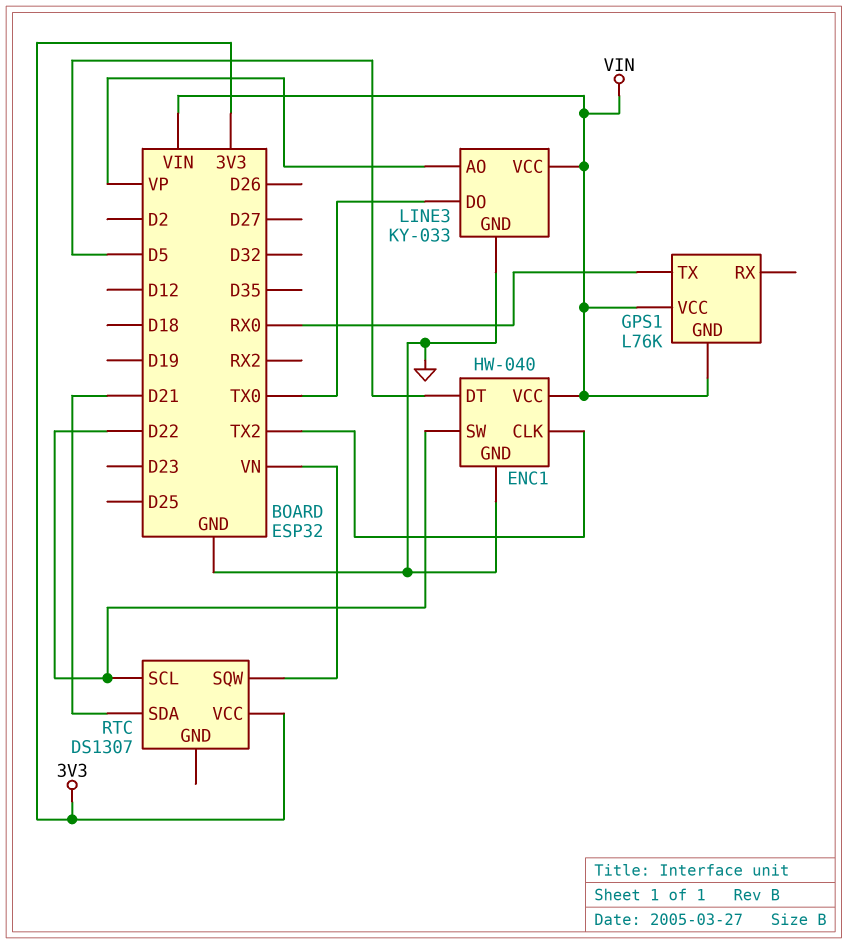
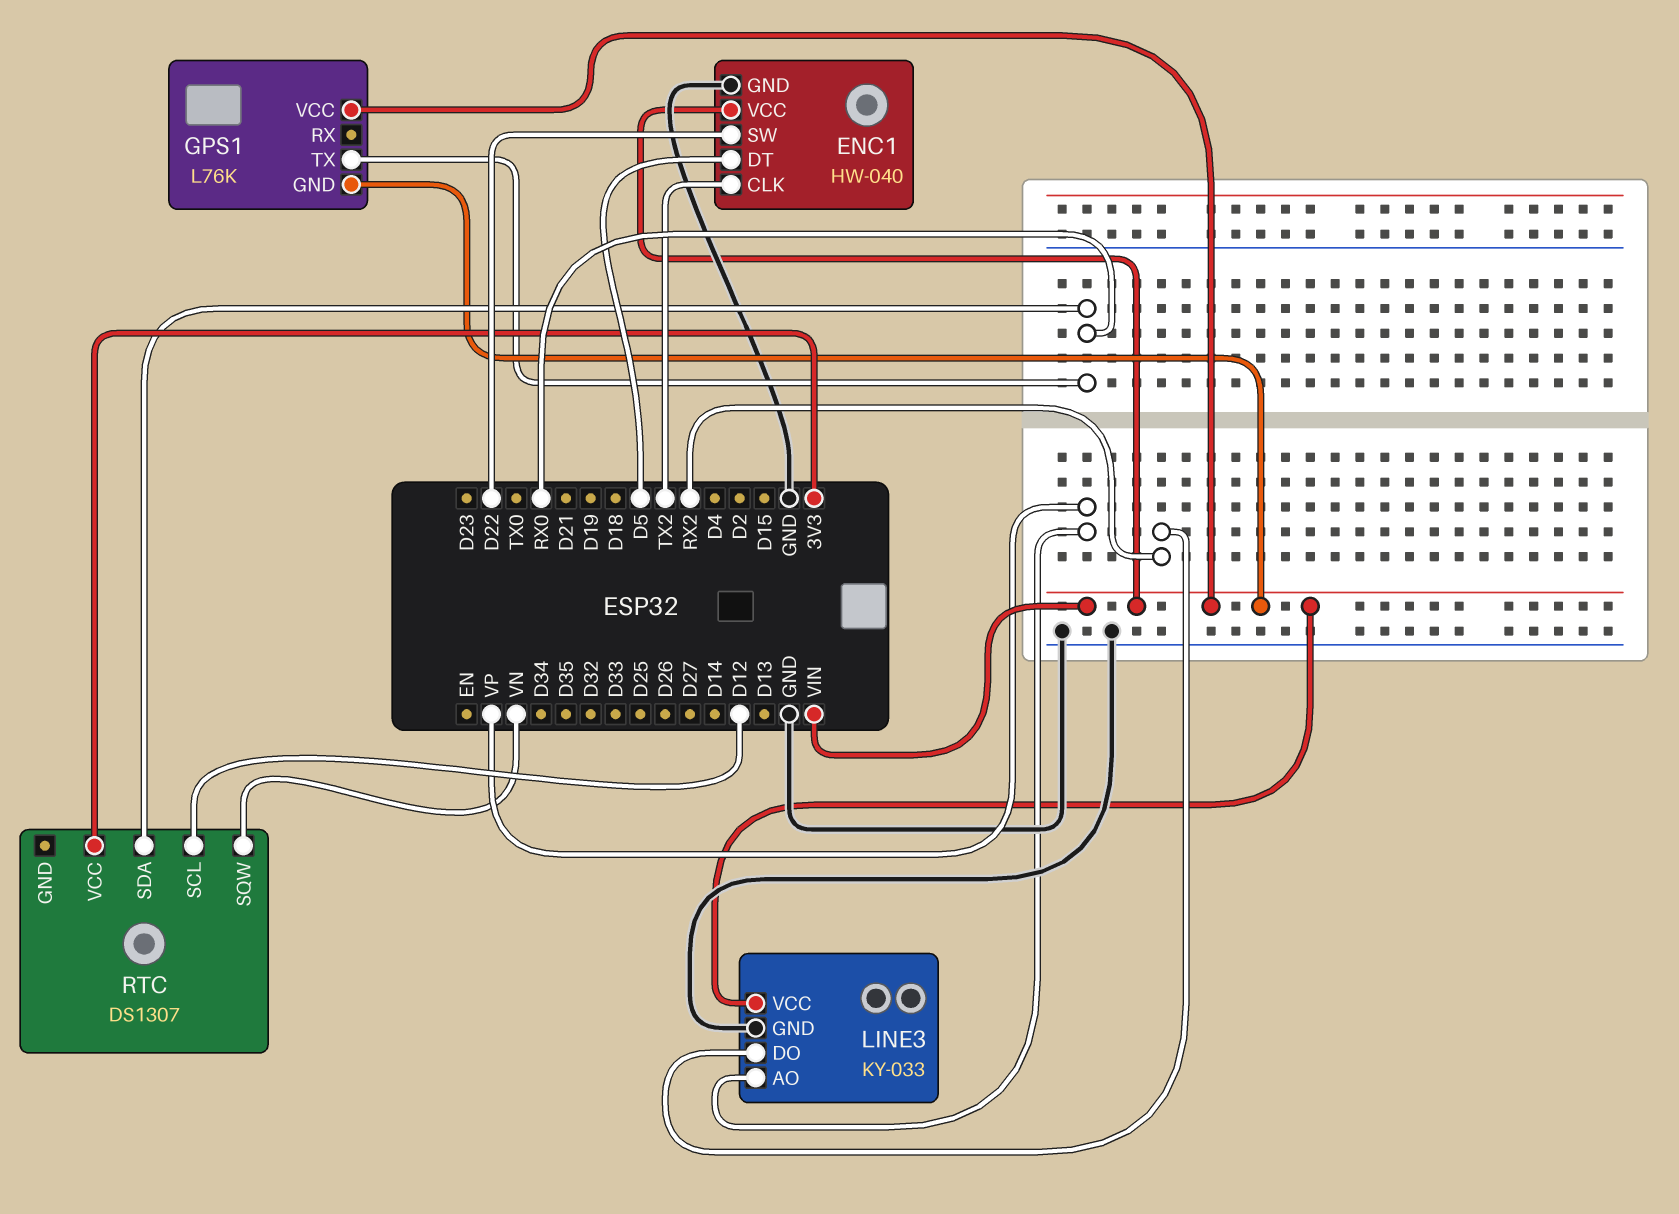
LINE3 pin DO: TX0 -> RX2
RTC pin SCL: D22 -> D12
RTC pin SDA: D21 -> RX0

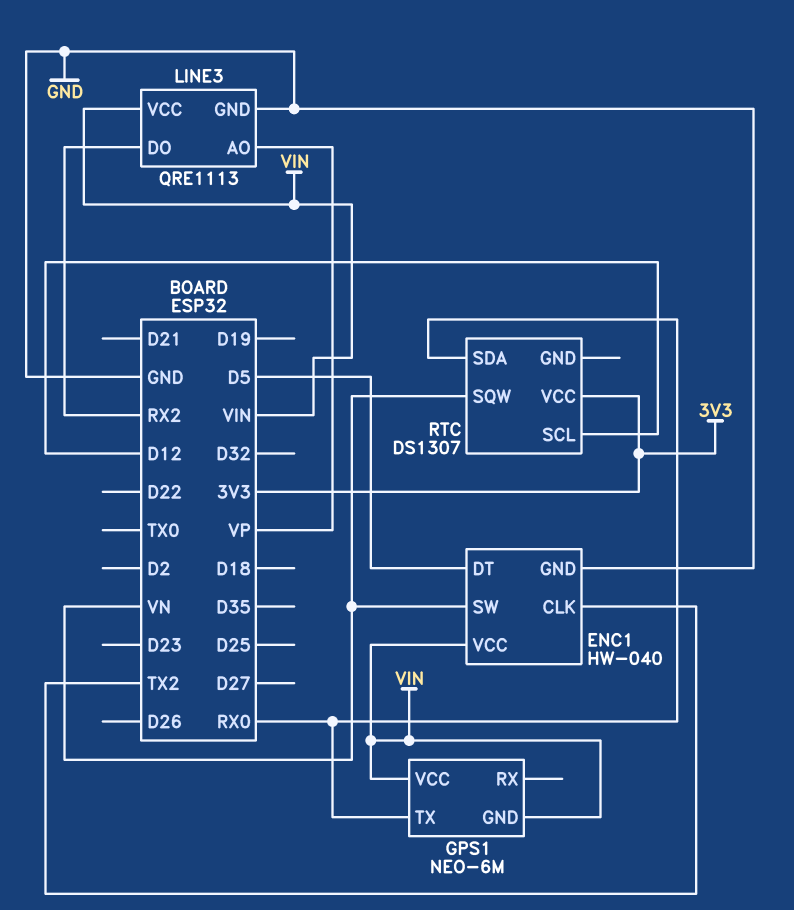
ENC1 pin SW: D22 -> VN
GPS1: L76K -> NEO-6M
LINE3: KY-033 -> QRE1113

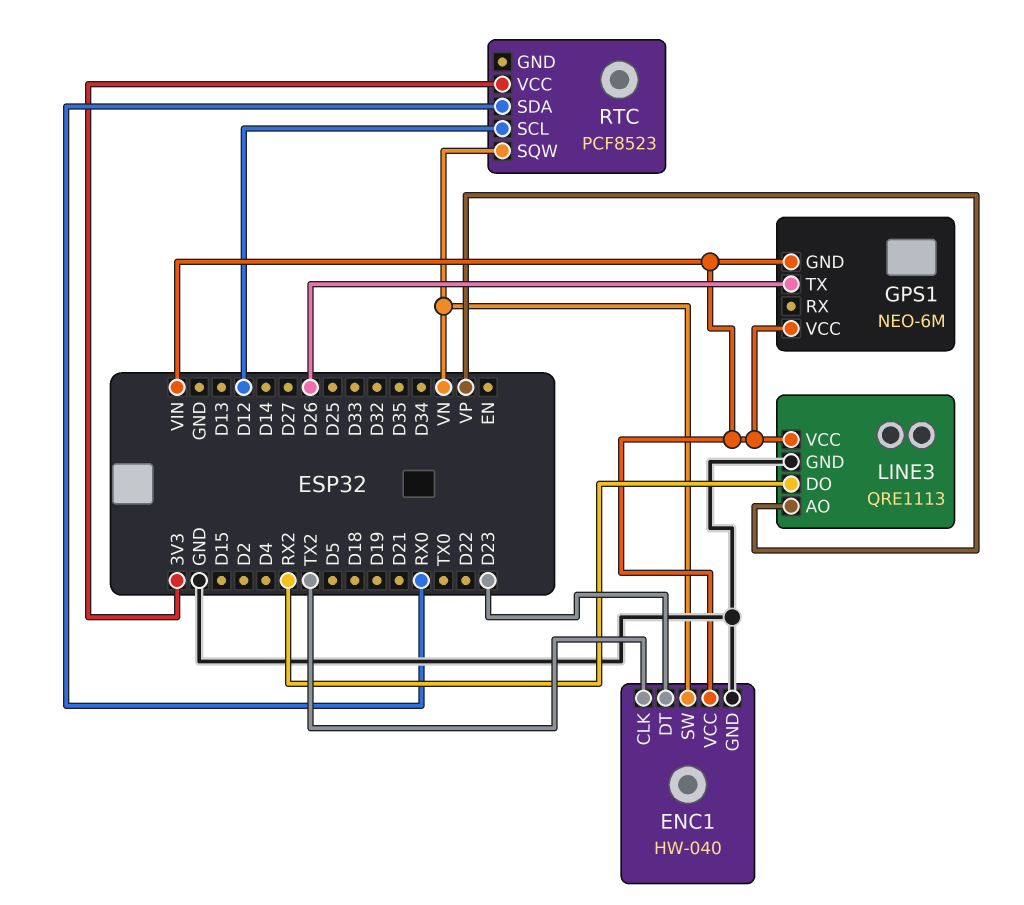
ENC1 pin DT: D5 -> D23
GPS1 pin TX: RX0 -> D26
RTC: DS1307 -> PCF8523

